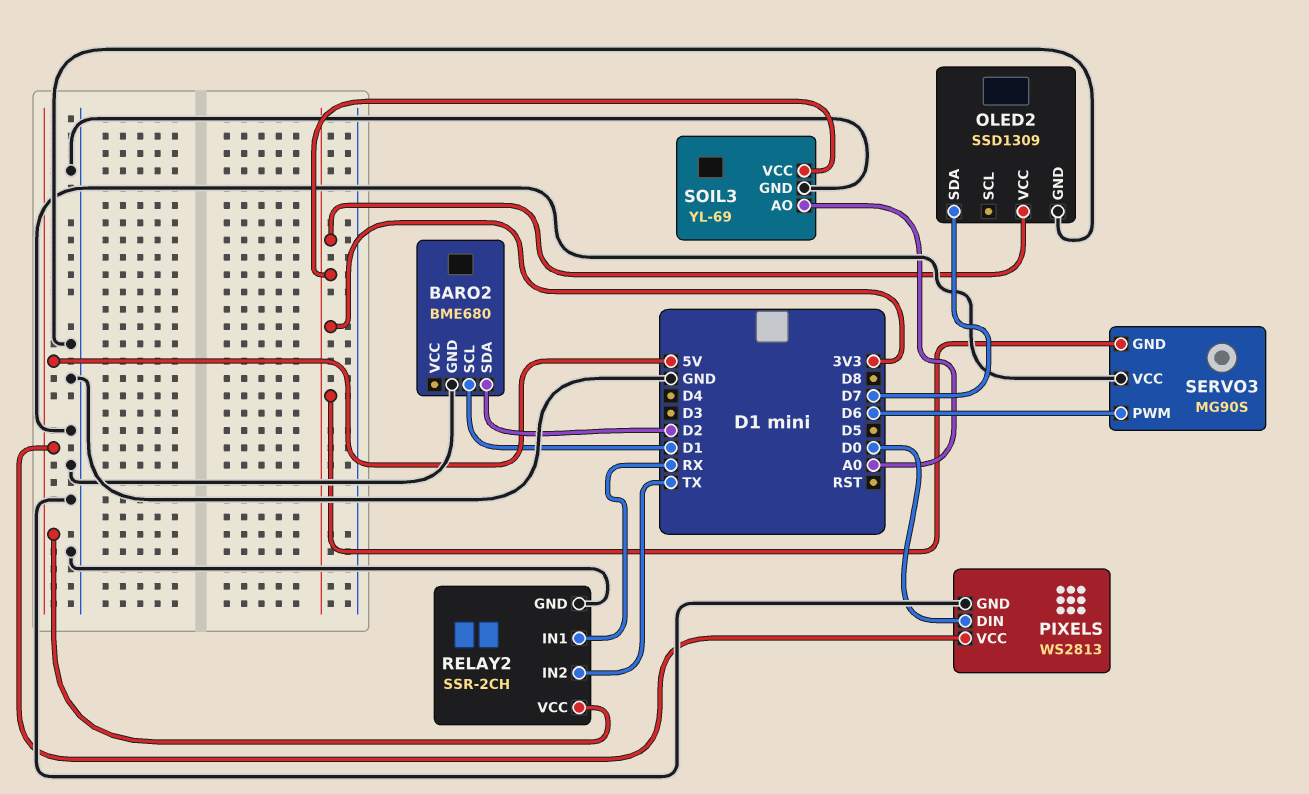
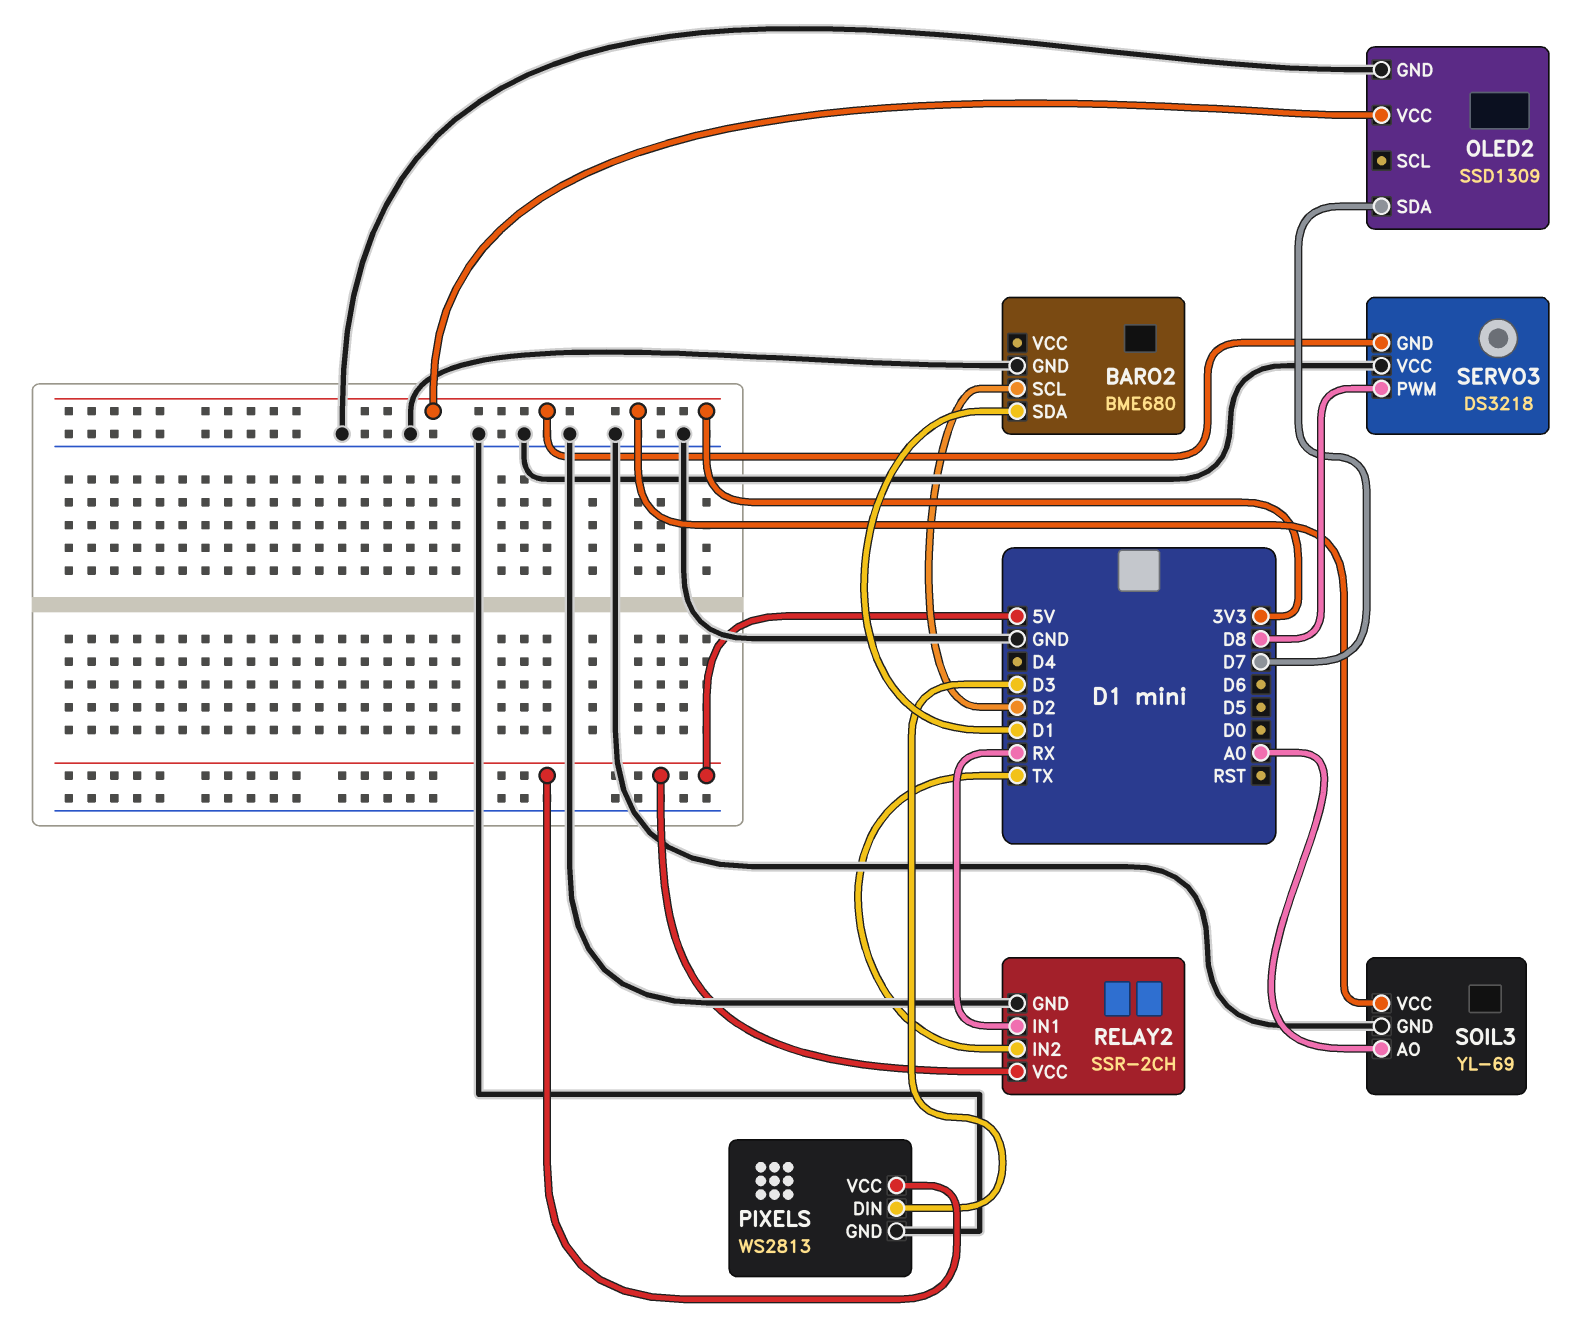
BARO2 pin SCL: D1 -> D2
BARO2 pin SDA: D2 -> D1
PIXELS pin DIN: D0 -> D3
SERVO3: MG90S -> DS3218
SERVO3 pin PWM: D6 -> D8

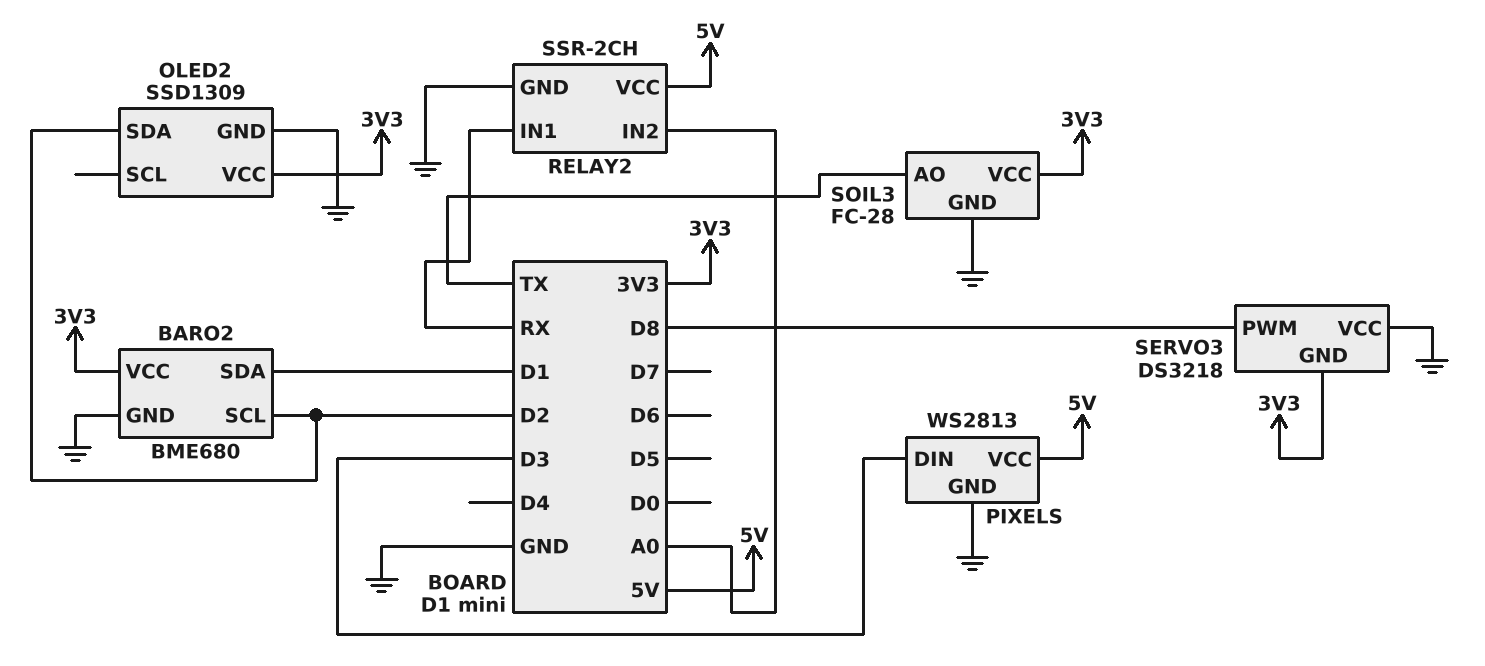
BARO2 pin VCC: none -> 3V3
OLED2 pin SDA: D7 -> D2
RELAY2 pin IN2: TX -> A0
SOIL3: YL-69 -> FC-28
SOIL3 pin AO: A0 -> TX

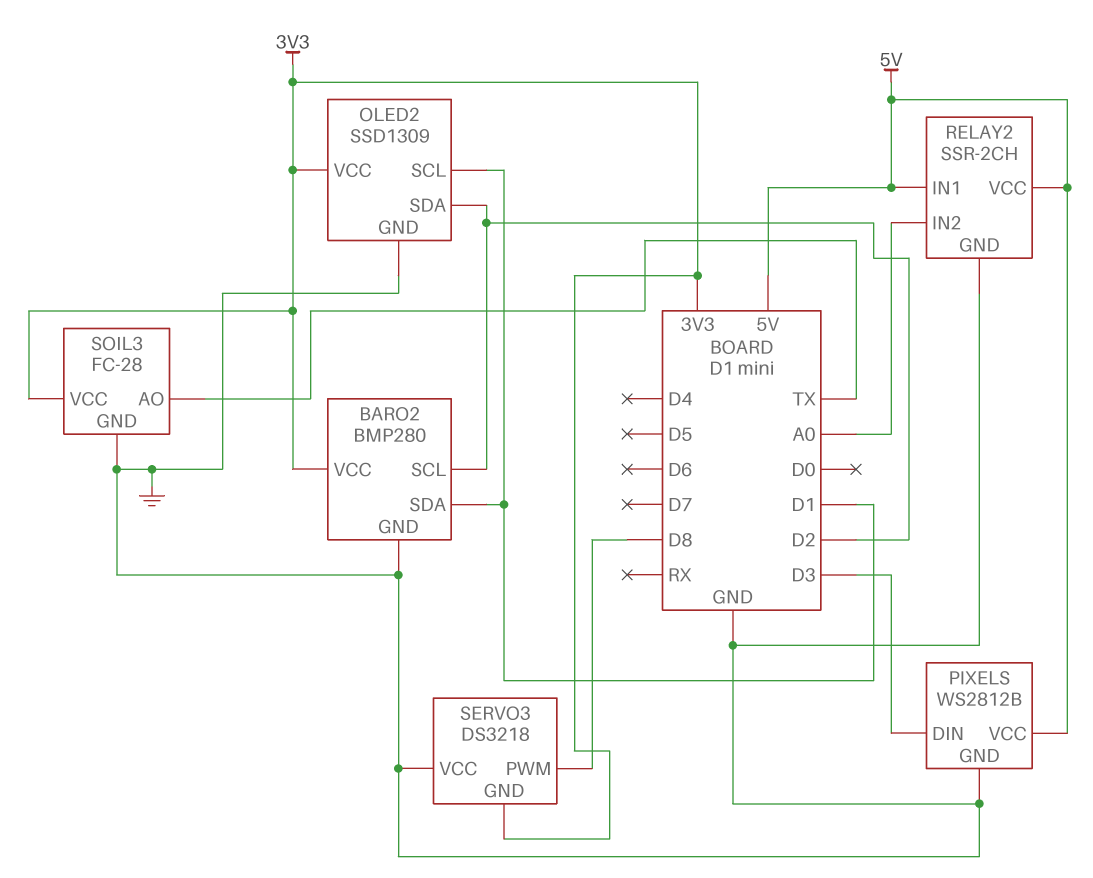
BARO2: BME680 -> BMP280
OLED2 pin SCL: none -> D1
PIXELS: WS2813 -> WS2812B
RELAY2 pin IN1: RX -> 5V

